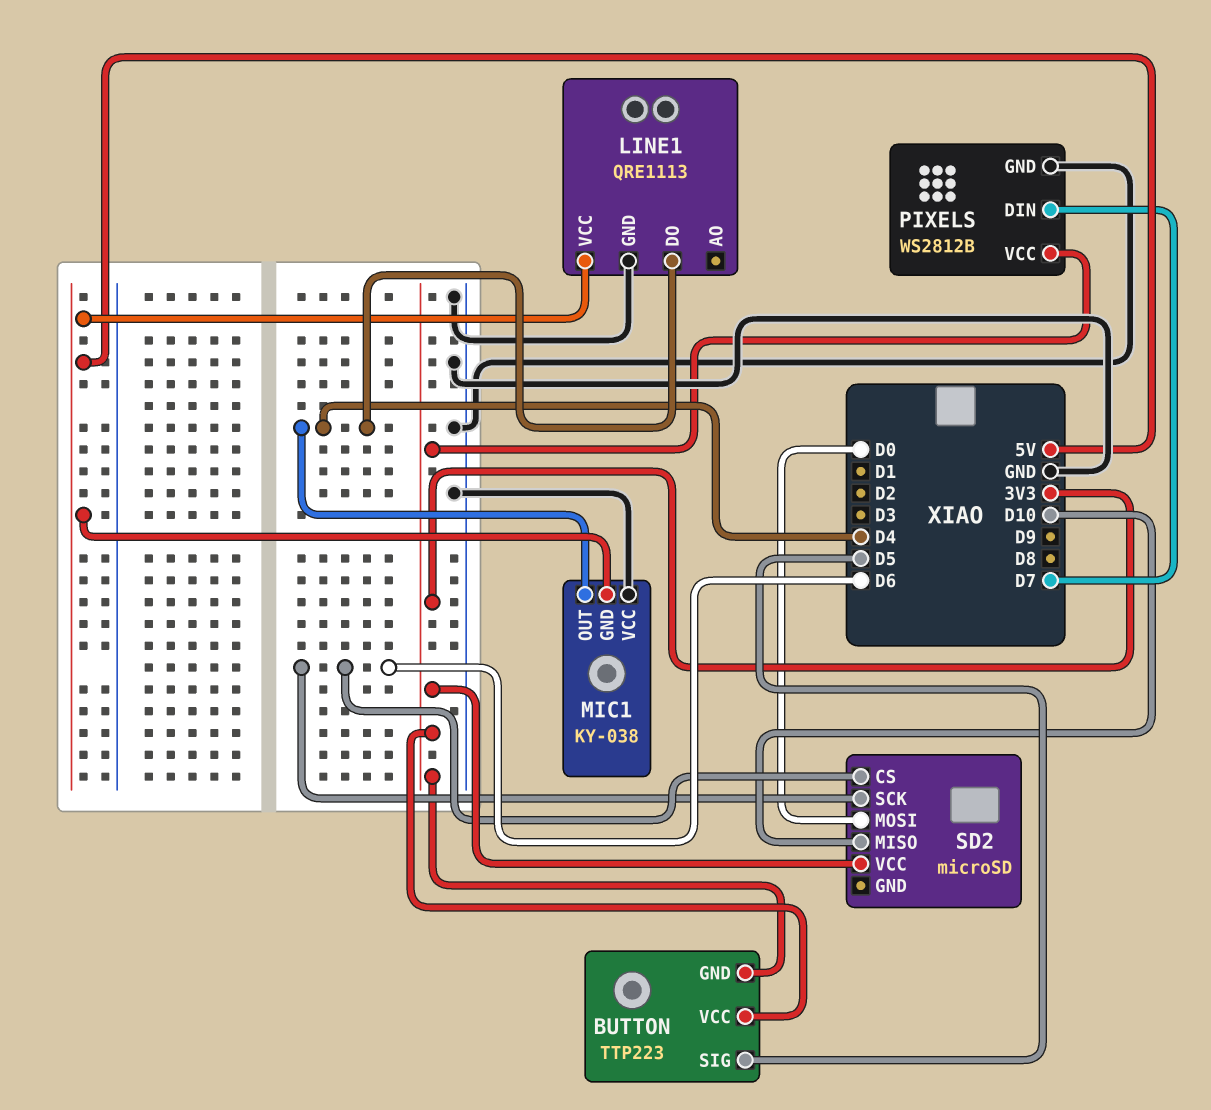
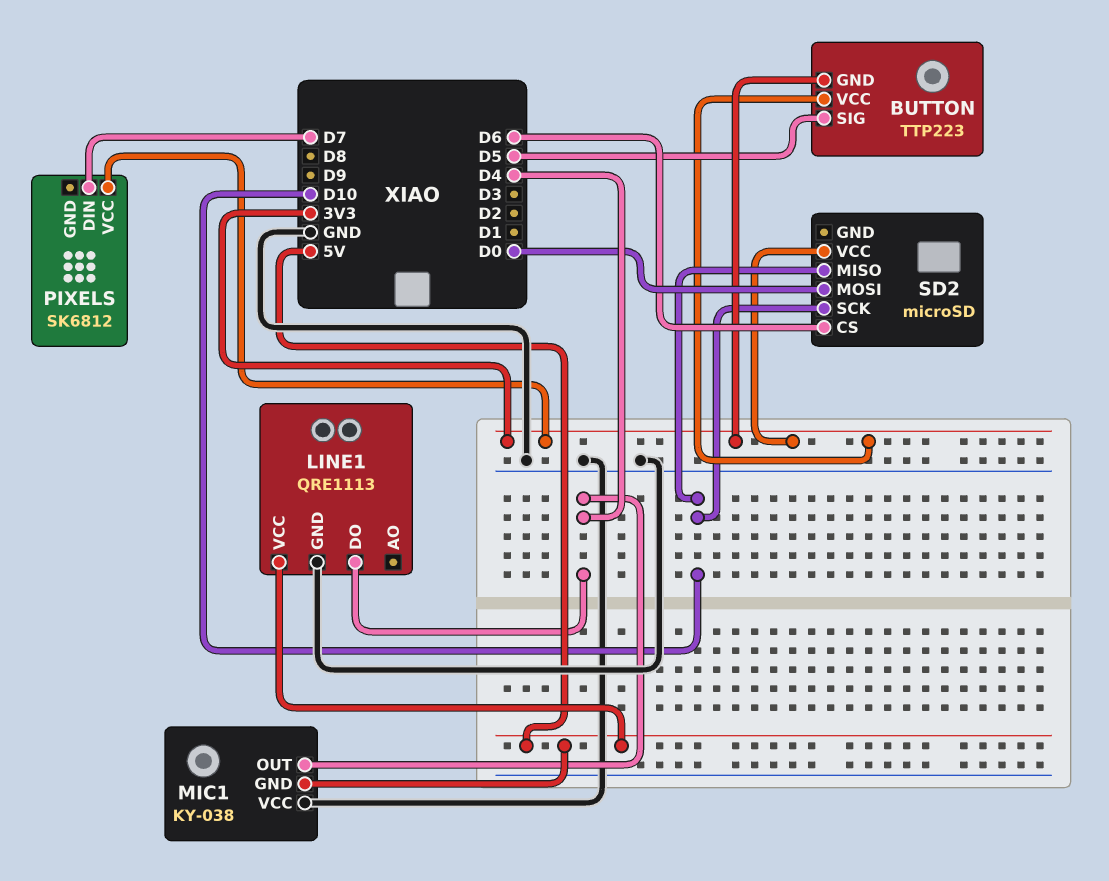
PIXELS: WS2812B -> SK6812
PIXELS pin GND: GND -> none
SD2 pin SCK: D6 -> D10

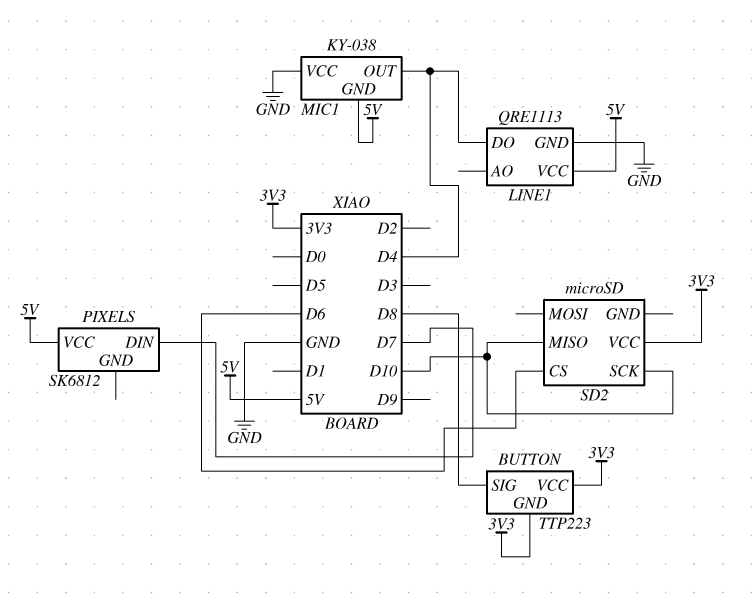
BUTTON pin SIG: D5 -> D8
PIXELS pin VCC: 3V3 -> 5V
SD2 pin MOSI: D0 -> none

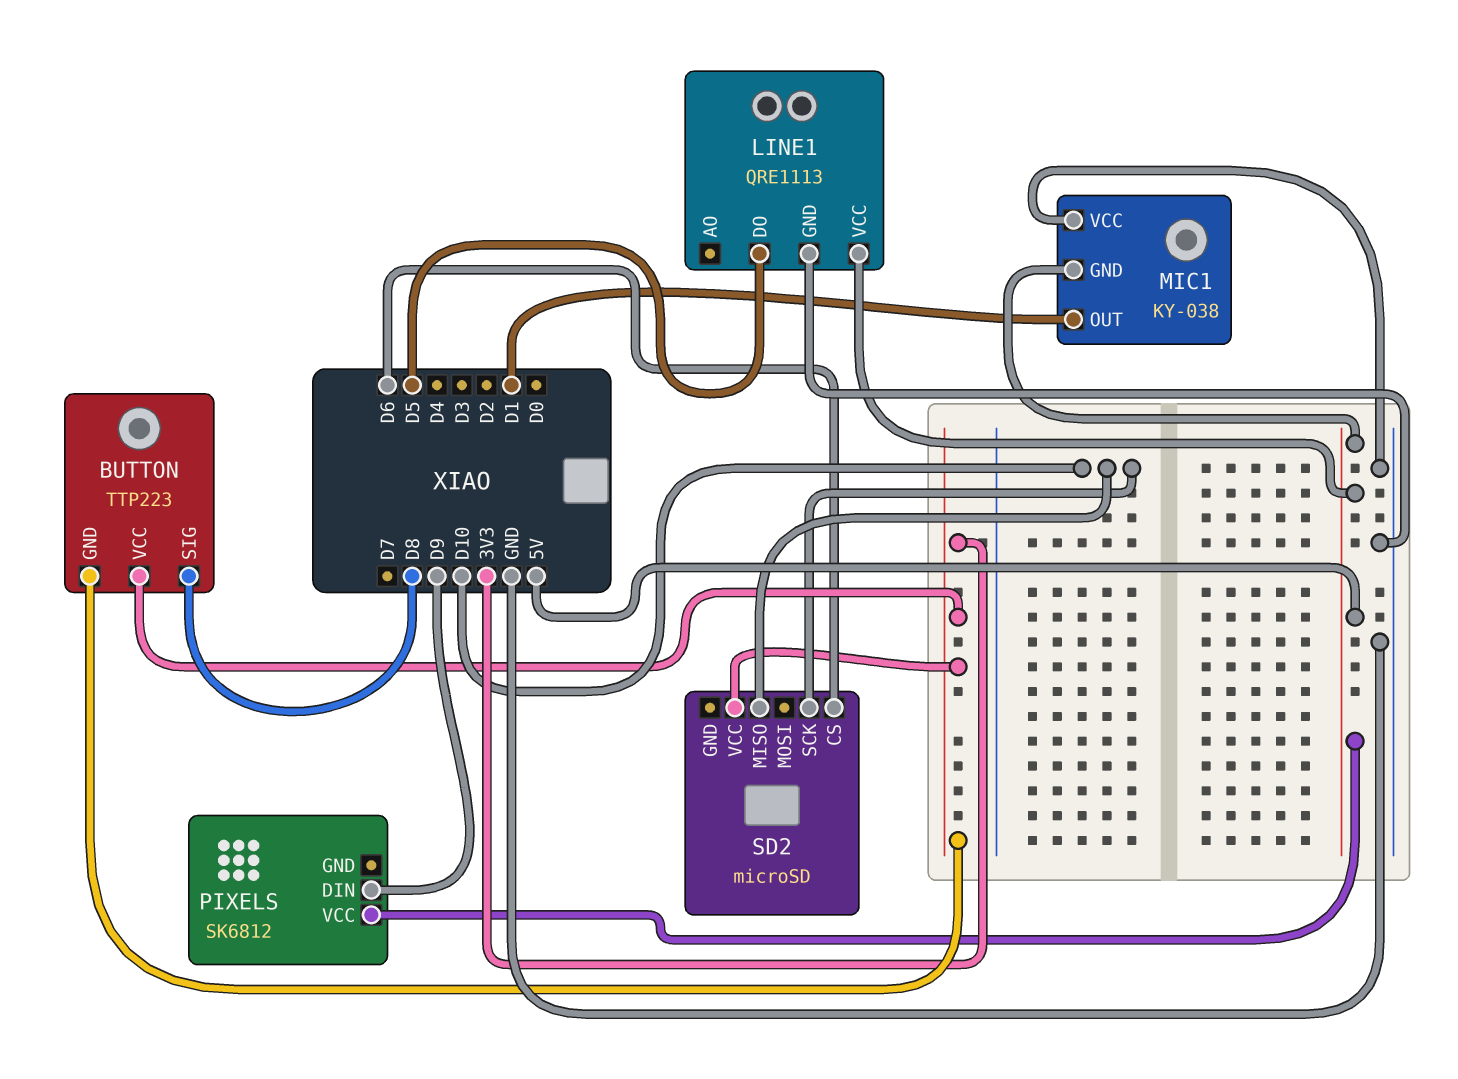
LINE1 pin DO: D4 -> D5
MIC1 pin OUT: D4 -> D1
PIXELS pin DIN: D7 -> D9

